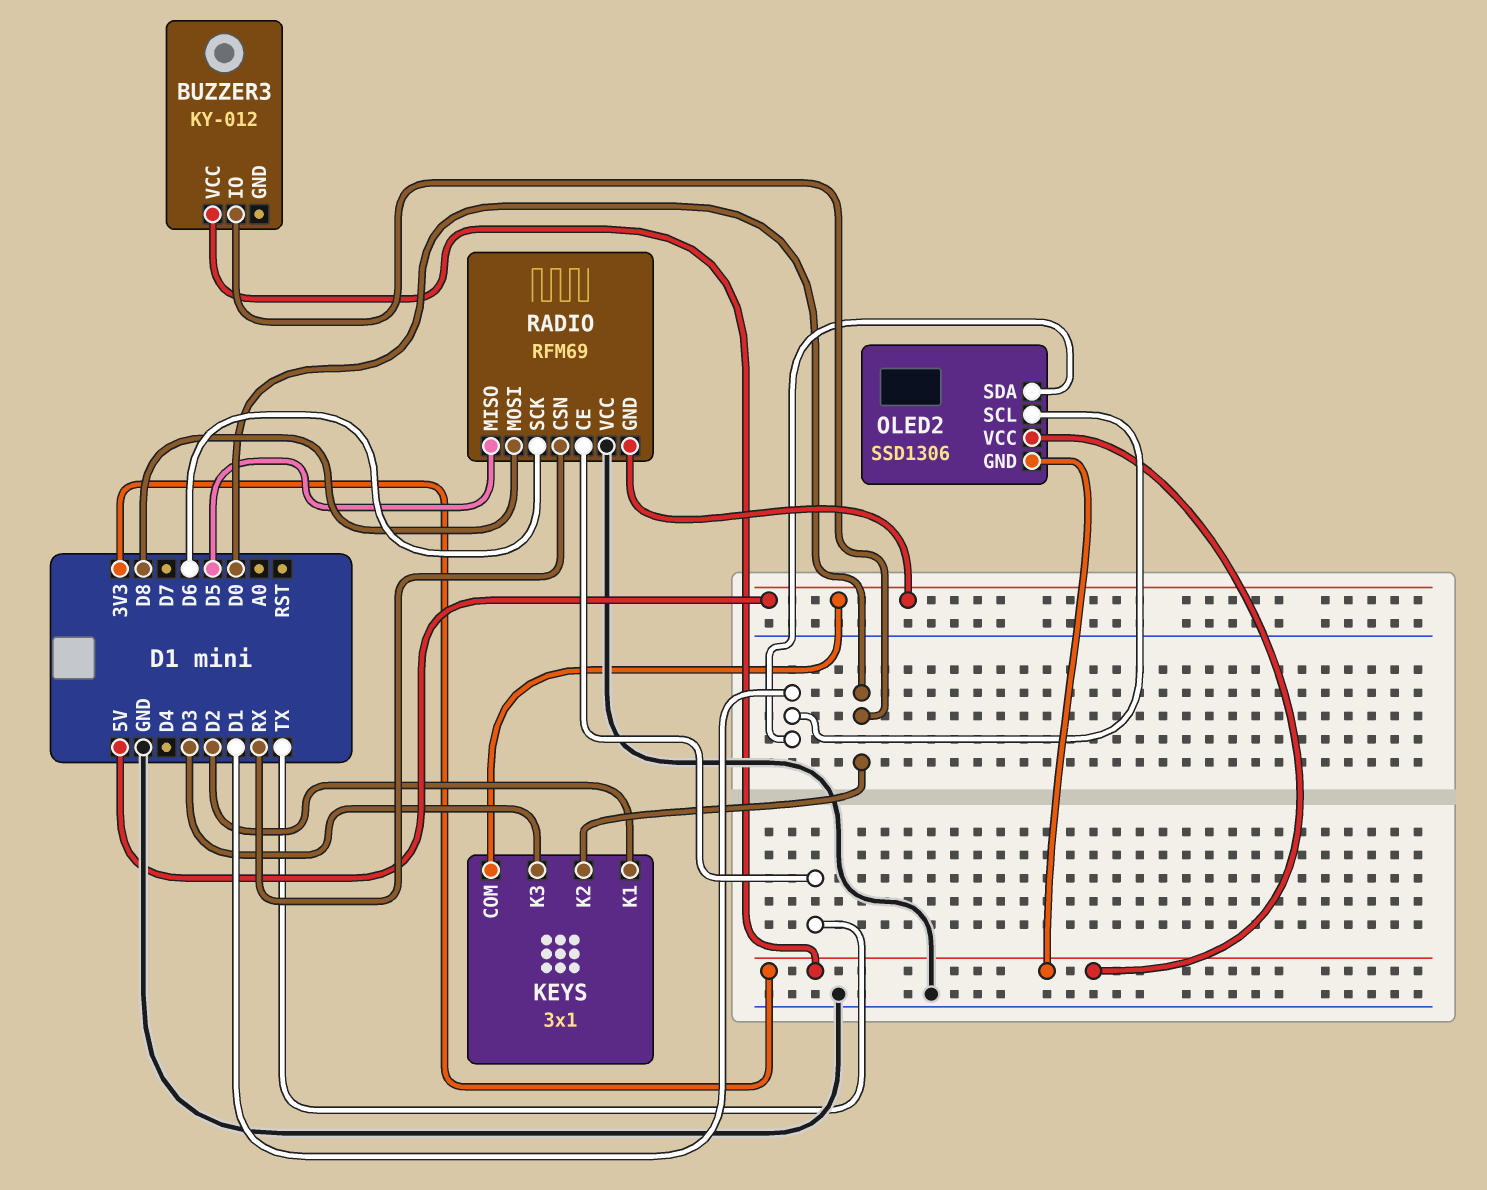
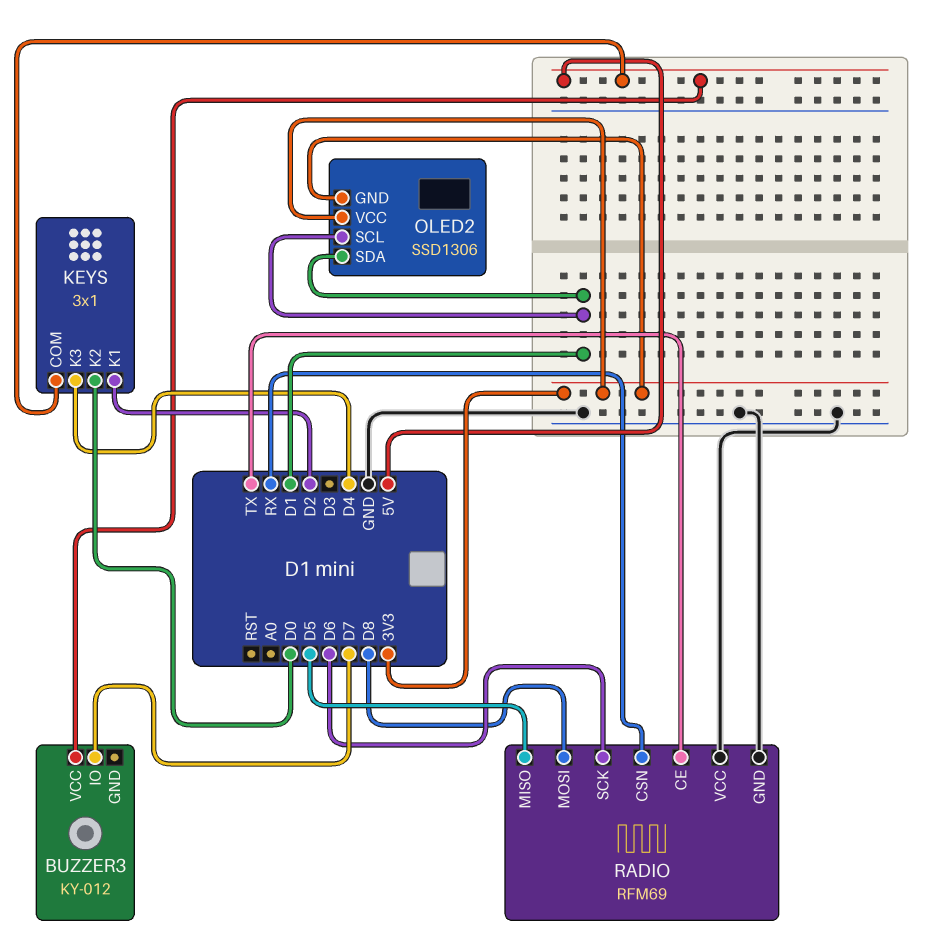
BUZZER3 pin IO: D0 -> D7
BUZZER3 pin VCC: 3V3 -> 5V
KEYS pin K3: D3 -> D4
RADIO pin GND: 5V -> GND

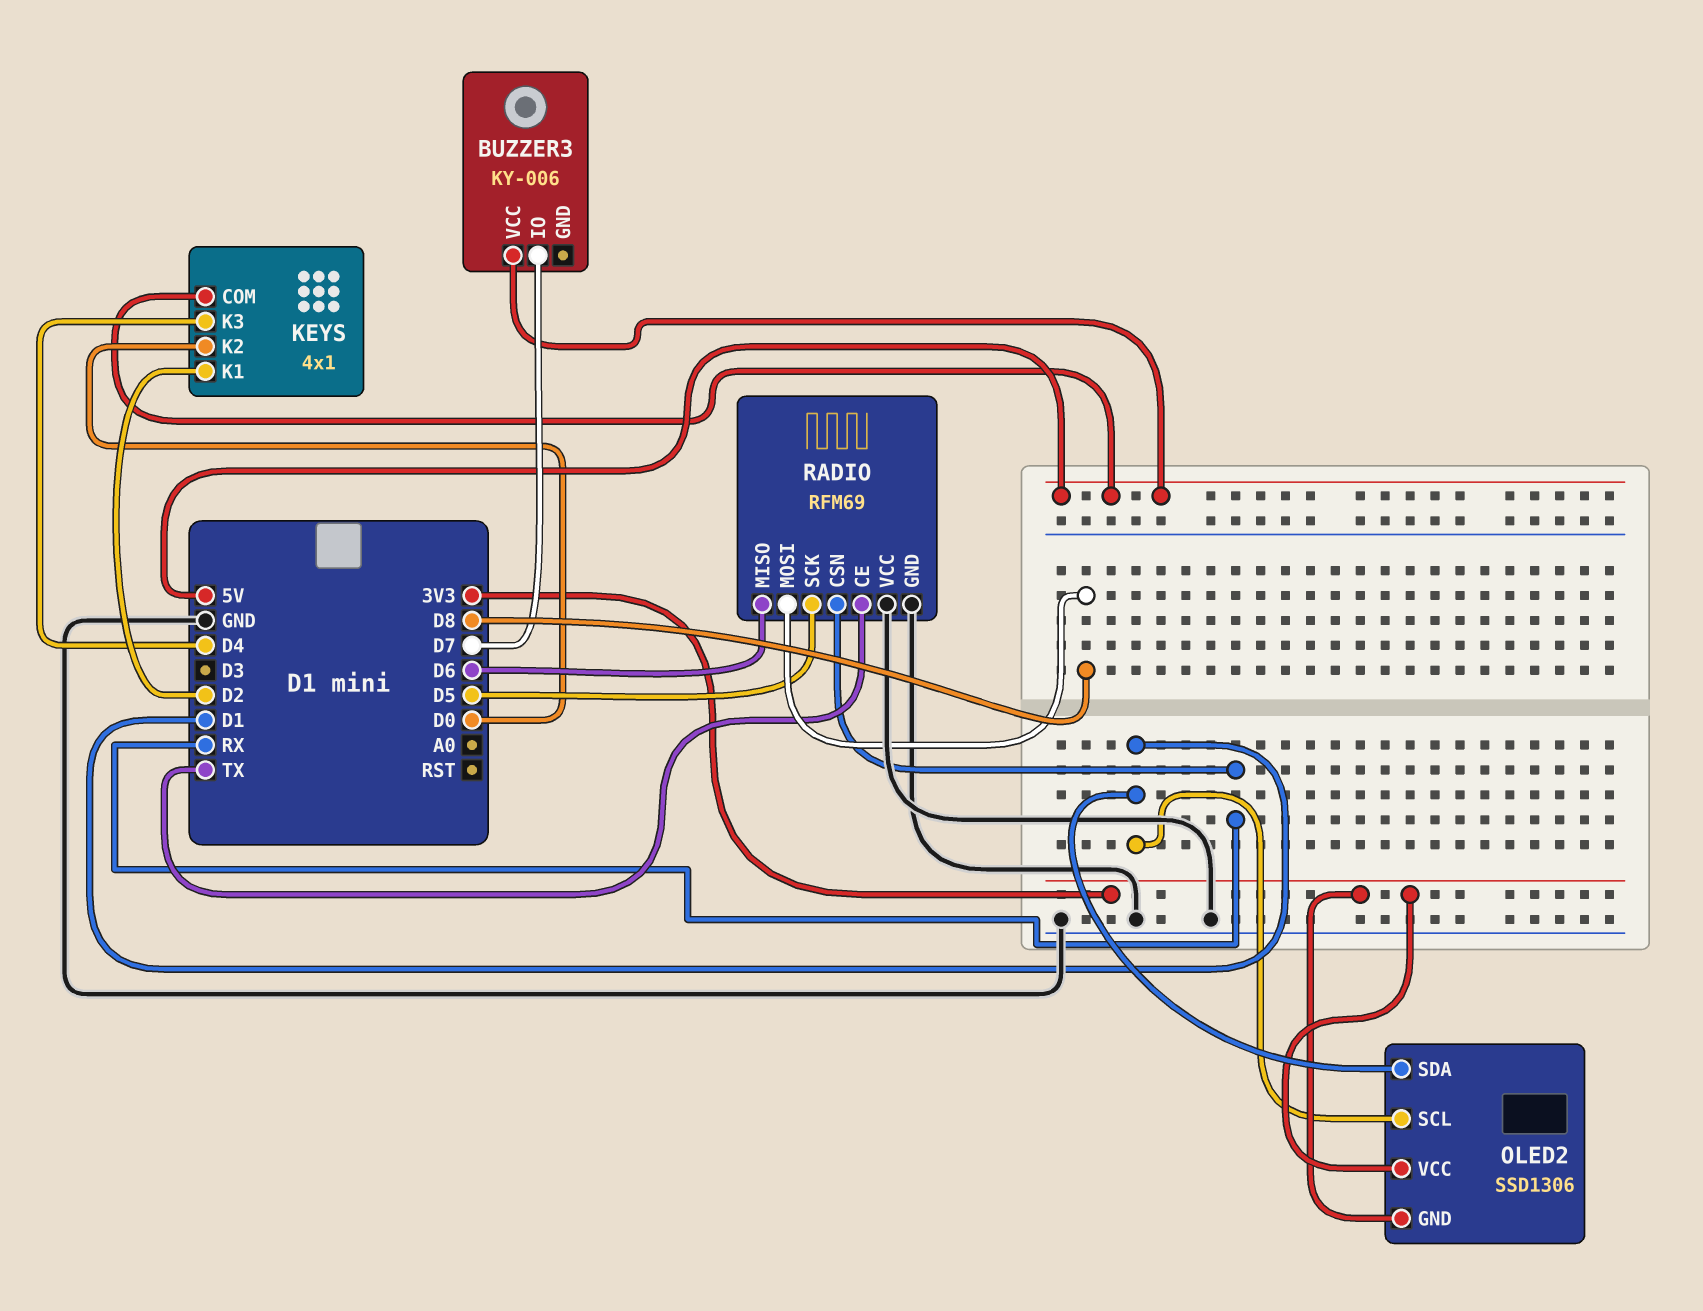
BUZZER3: KY-012 -> KY-006
KEYS: 3x1 -> 4x1
RADIO pin MISO: D5 -> D6
RADIO pin SCK: D6 -> D5

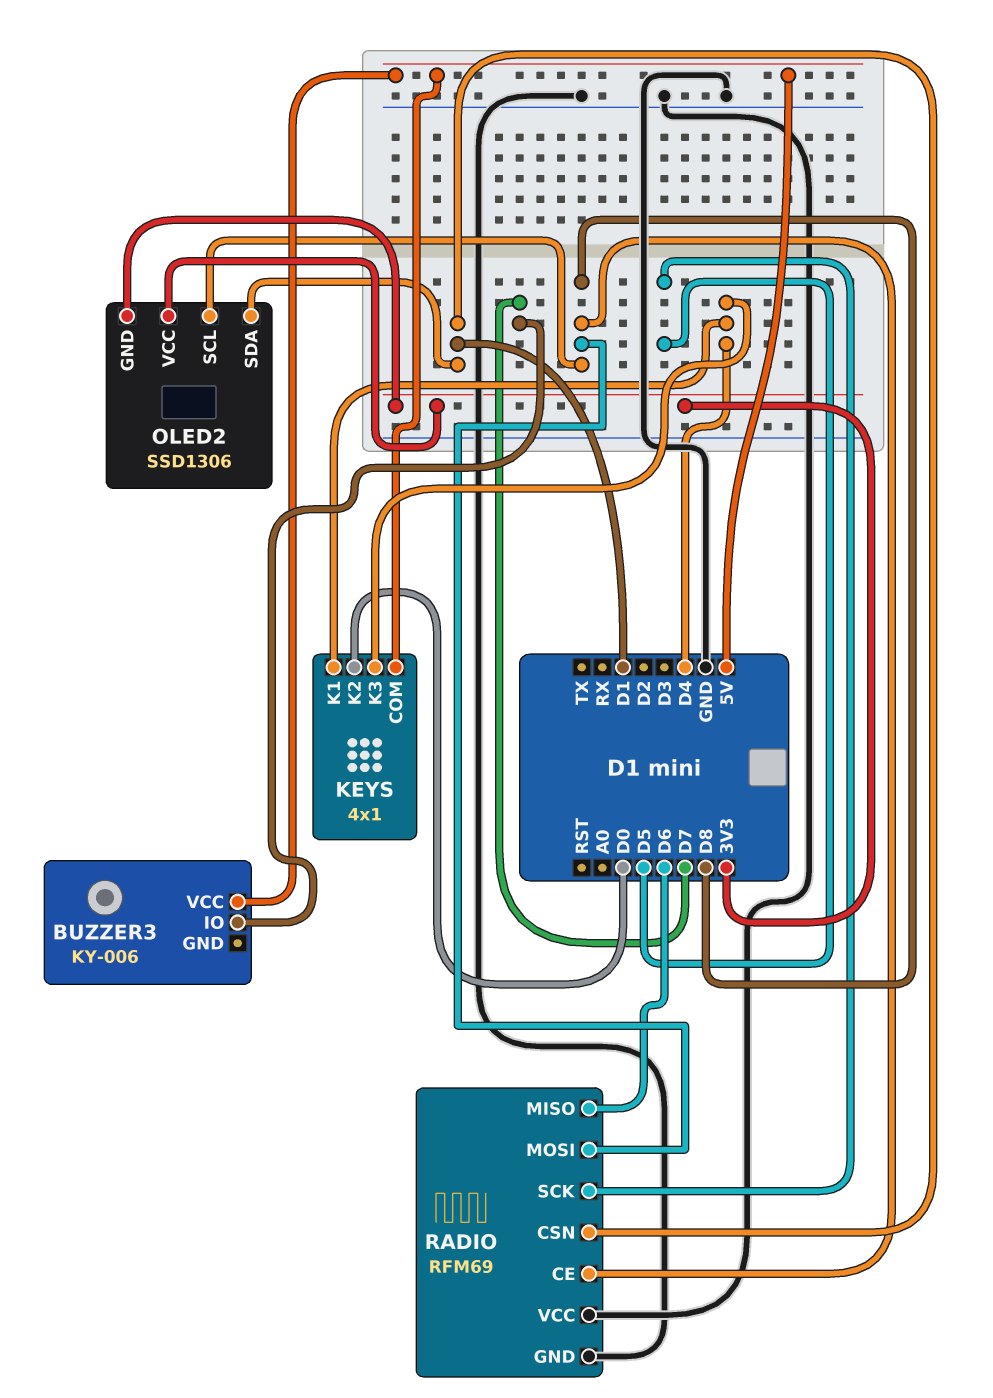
KEYS pin K1: D2 -> D4
OLED2 pin SCL: D1 -> D8
RADIO pin CE: TX -> D8
RADIO pin CSN: RX -> D1

